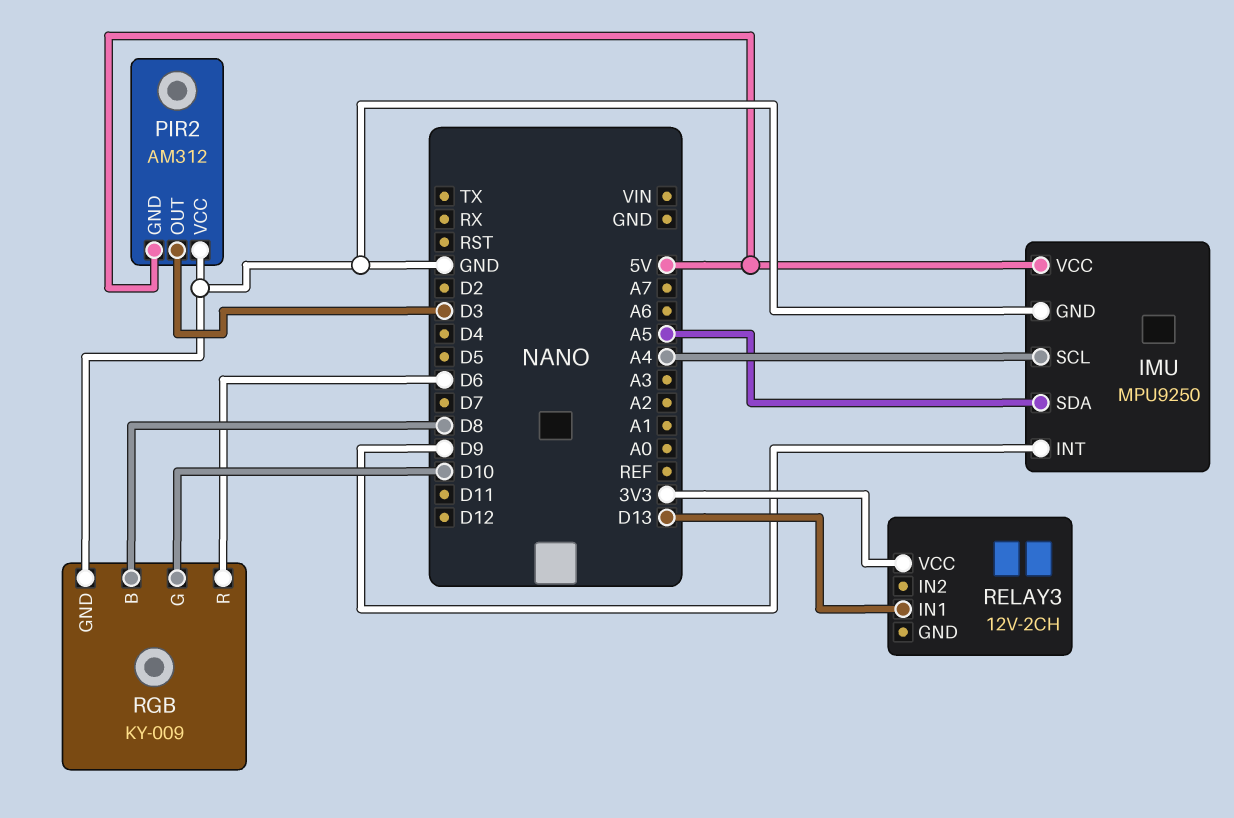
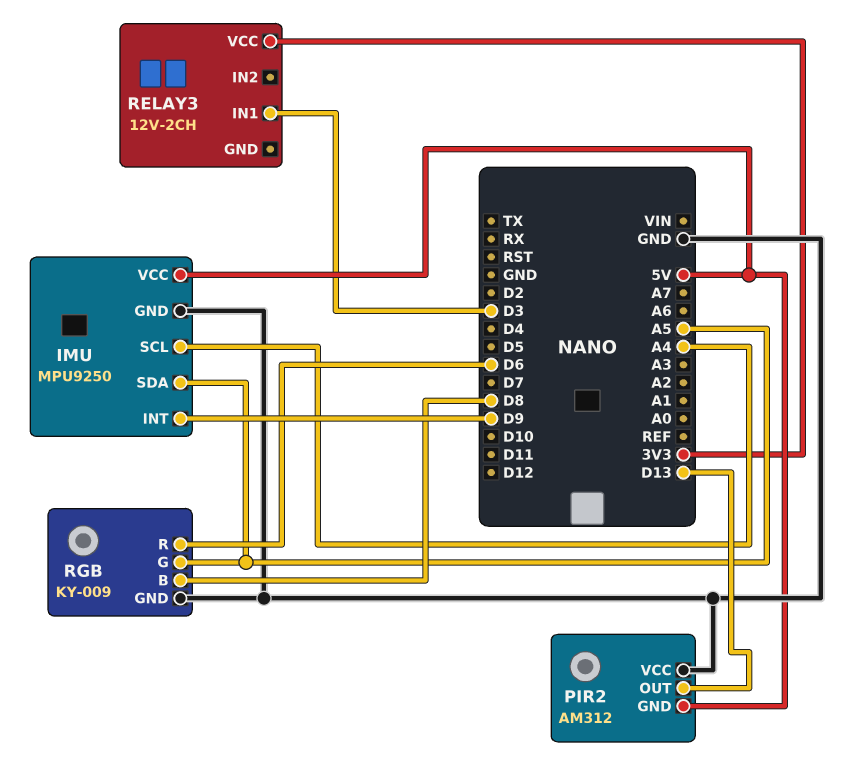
PIR2 pin OUT: D3 -> D13
RELAY3 pin IN1: D13 -> D3
RGB pin G: D10 -> A5

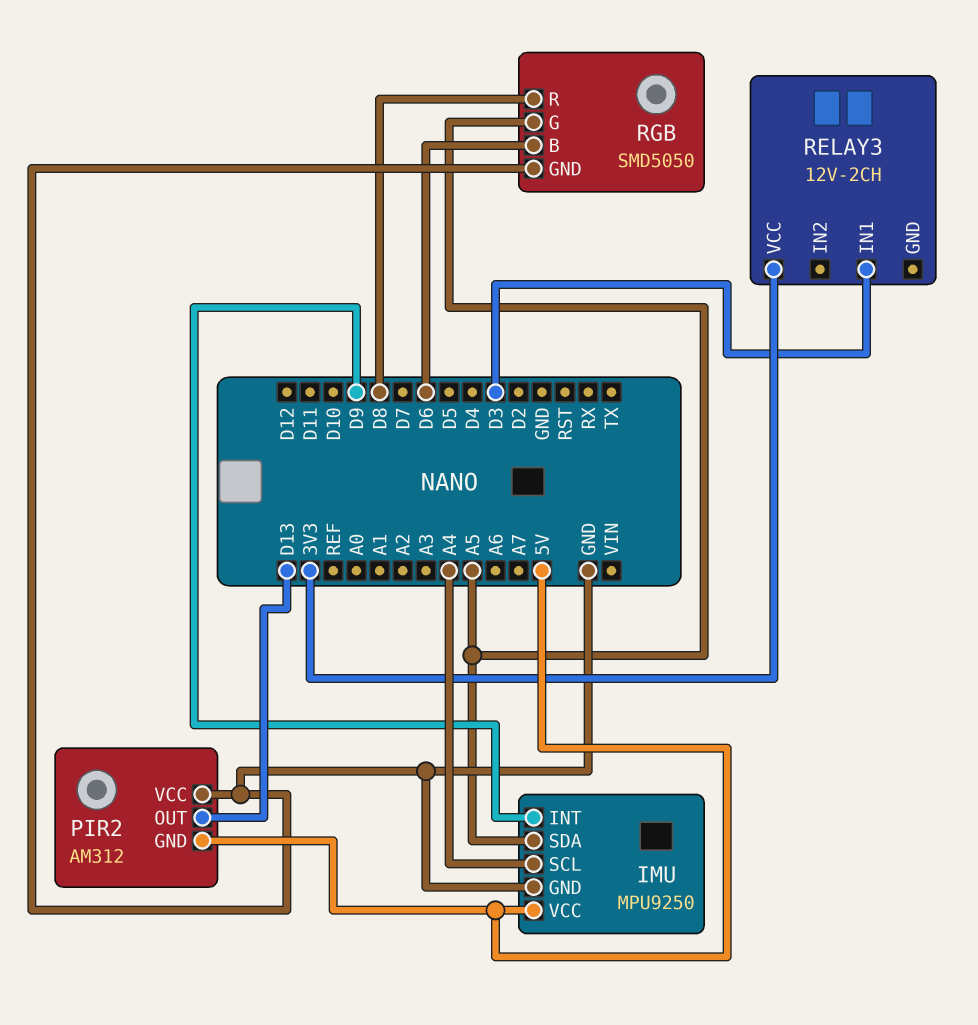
RGB: KY-009 -> SMD5050
RGB pin B: D8 -> D6
RGB pin R: D6 -> D8

